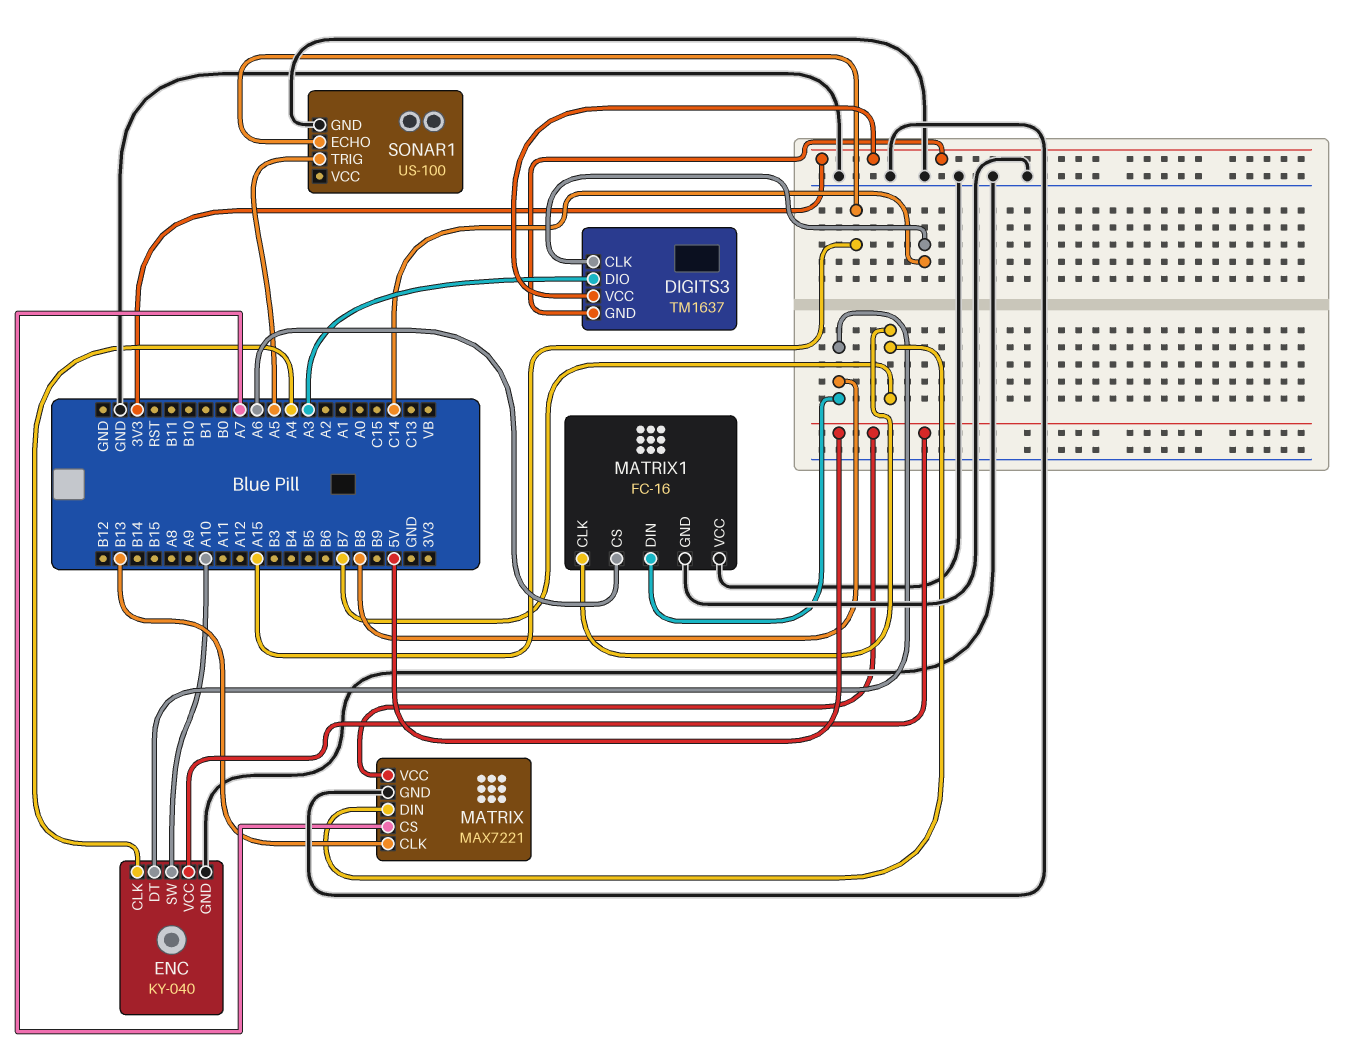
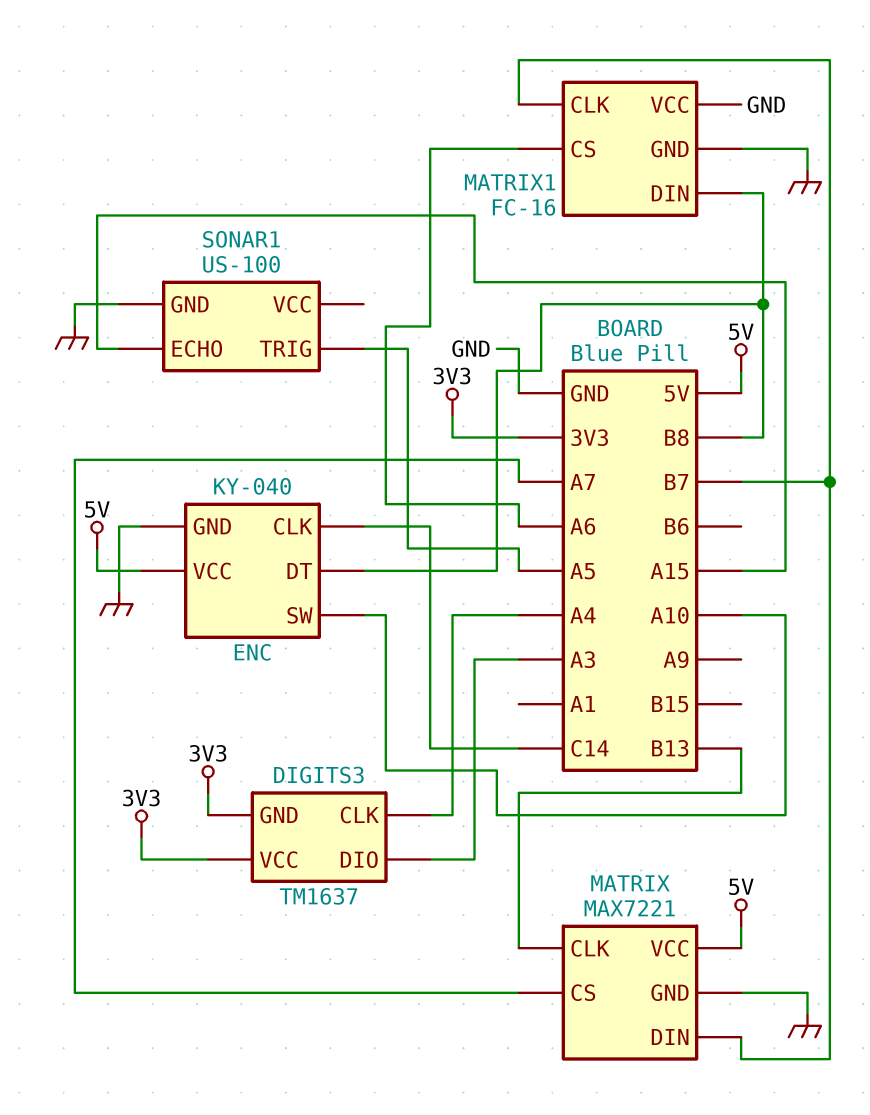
DIGITS3 pin CLK: C14 -> A4
ENC pin CLK: A4 -> C14

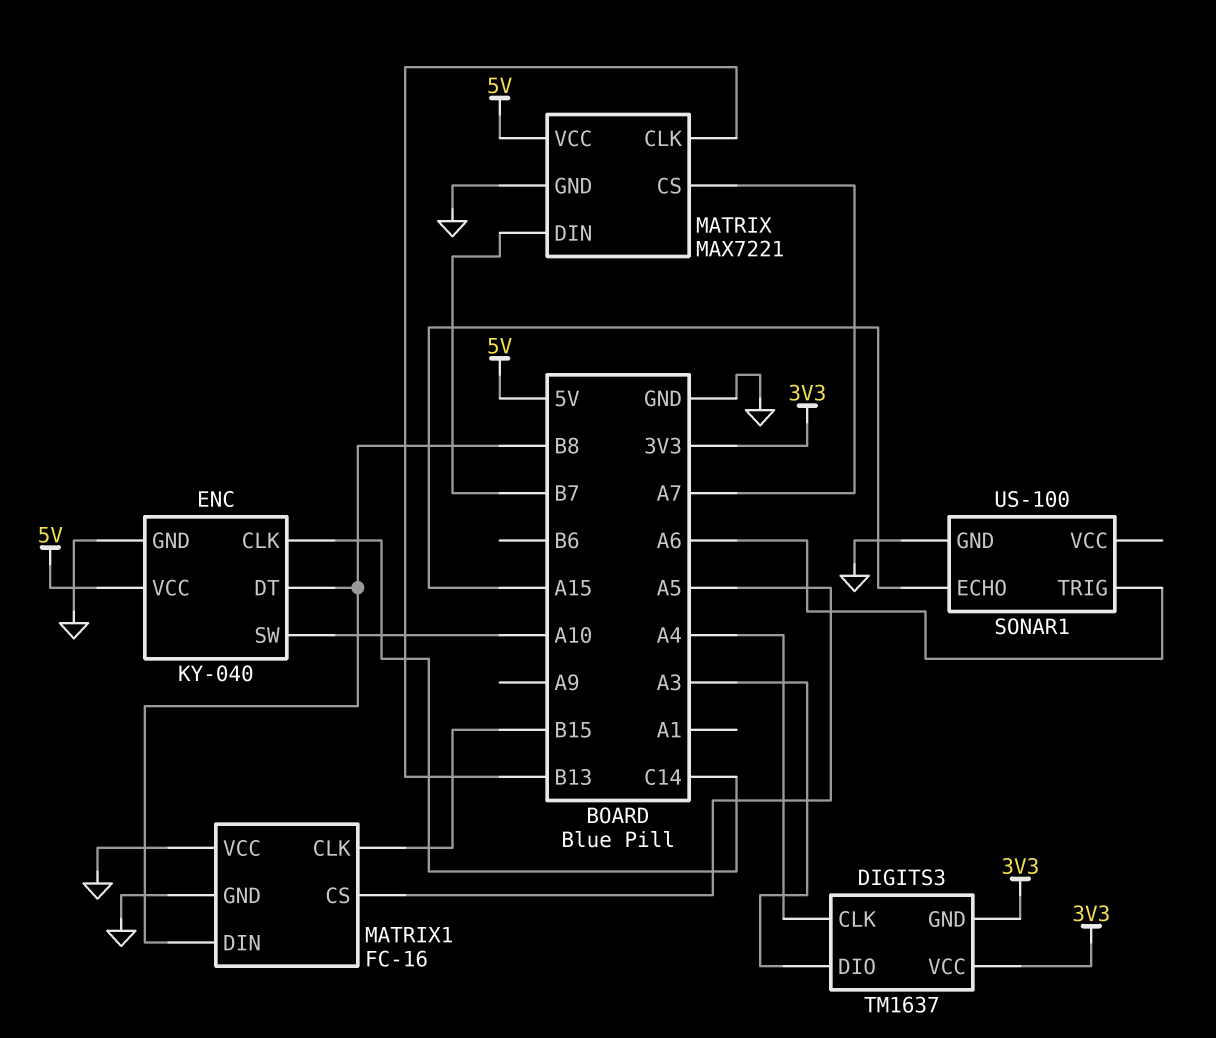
MATRIX1 pin CLK: B7 -> B15
MATRIX1 pin CS: A6 -> A5
SONAR1 pin TRIG: A5 -> A6

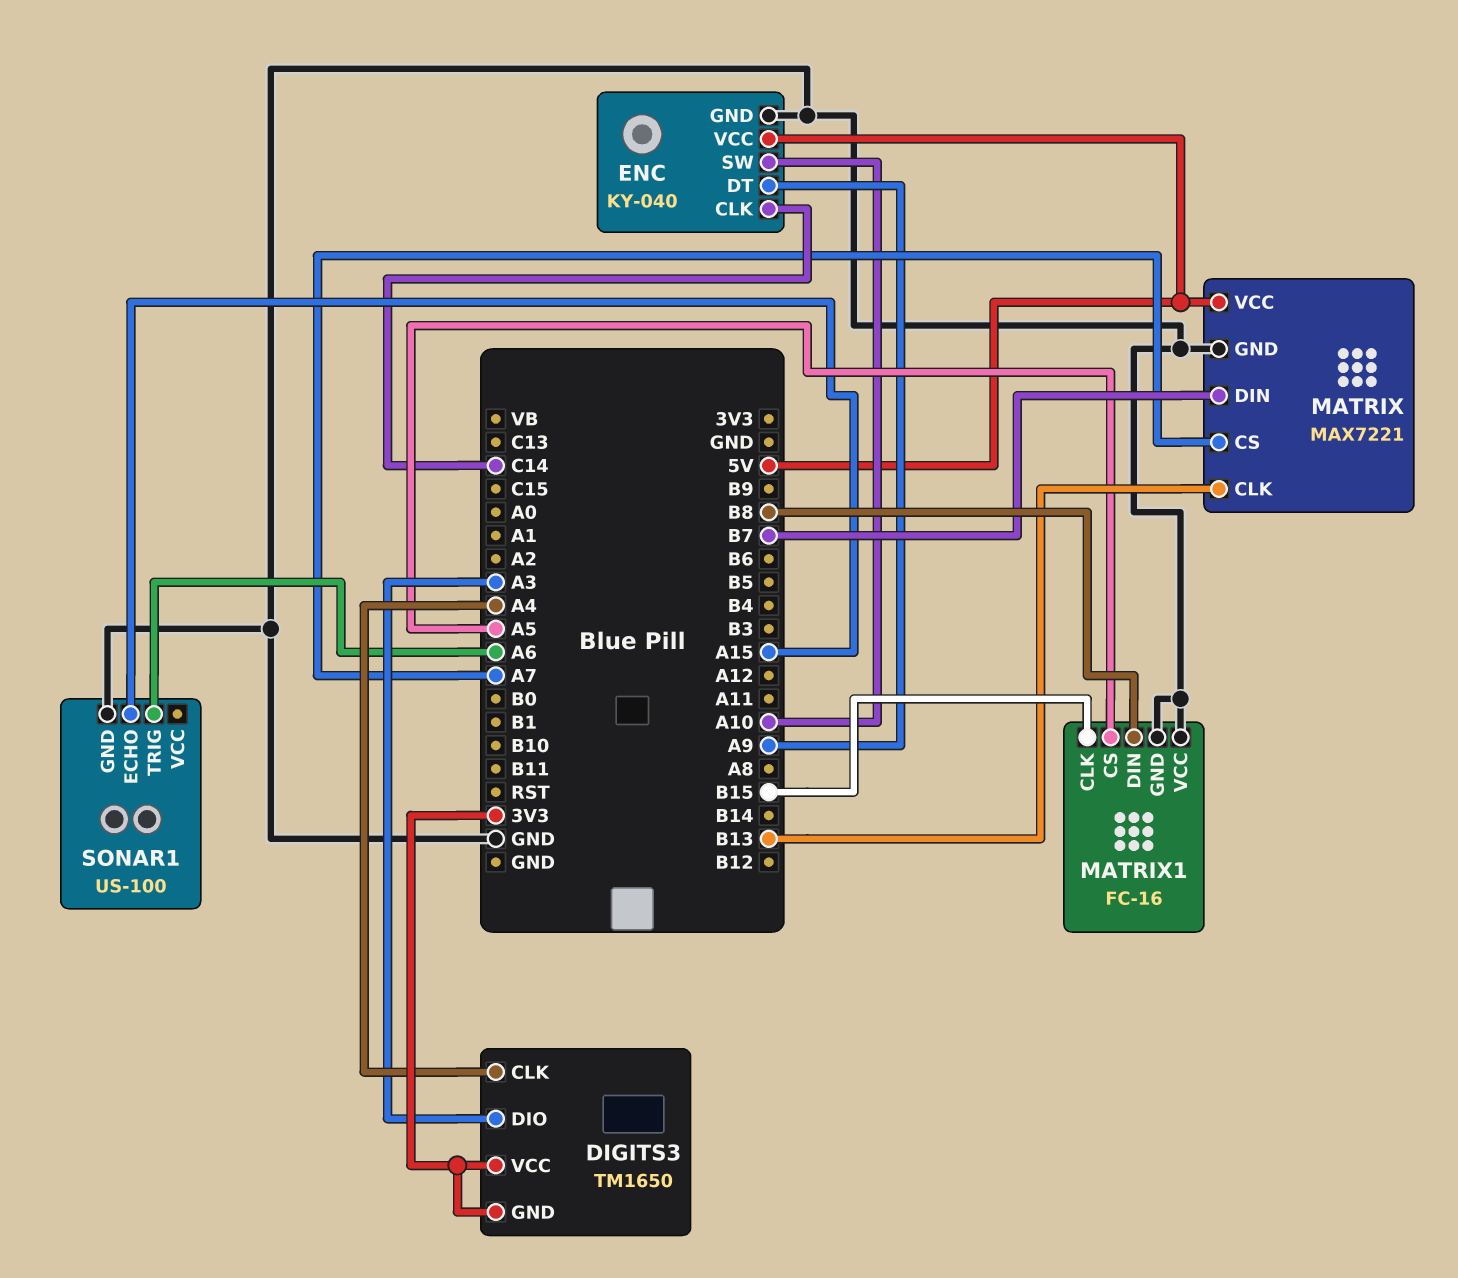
DIGITS3: TM1637 -> TM1650
ENC pin DT: B8 -> A9

